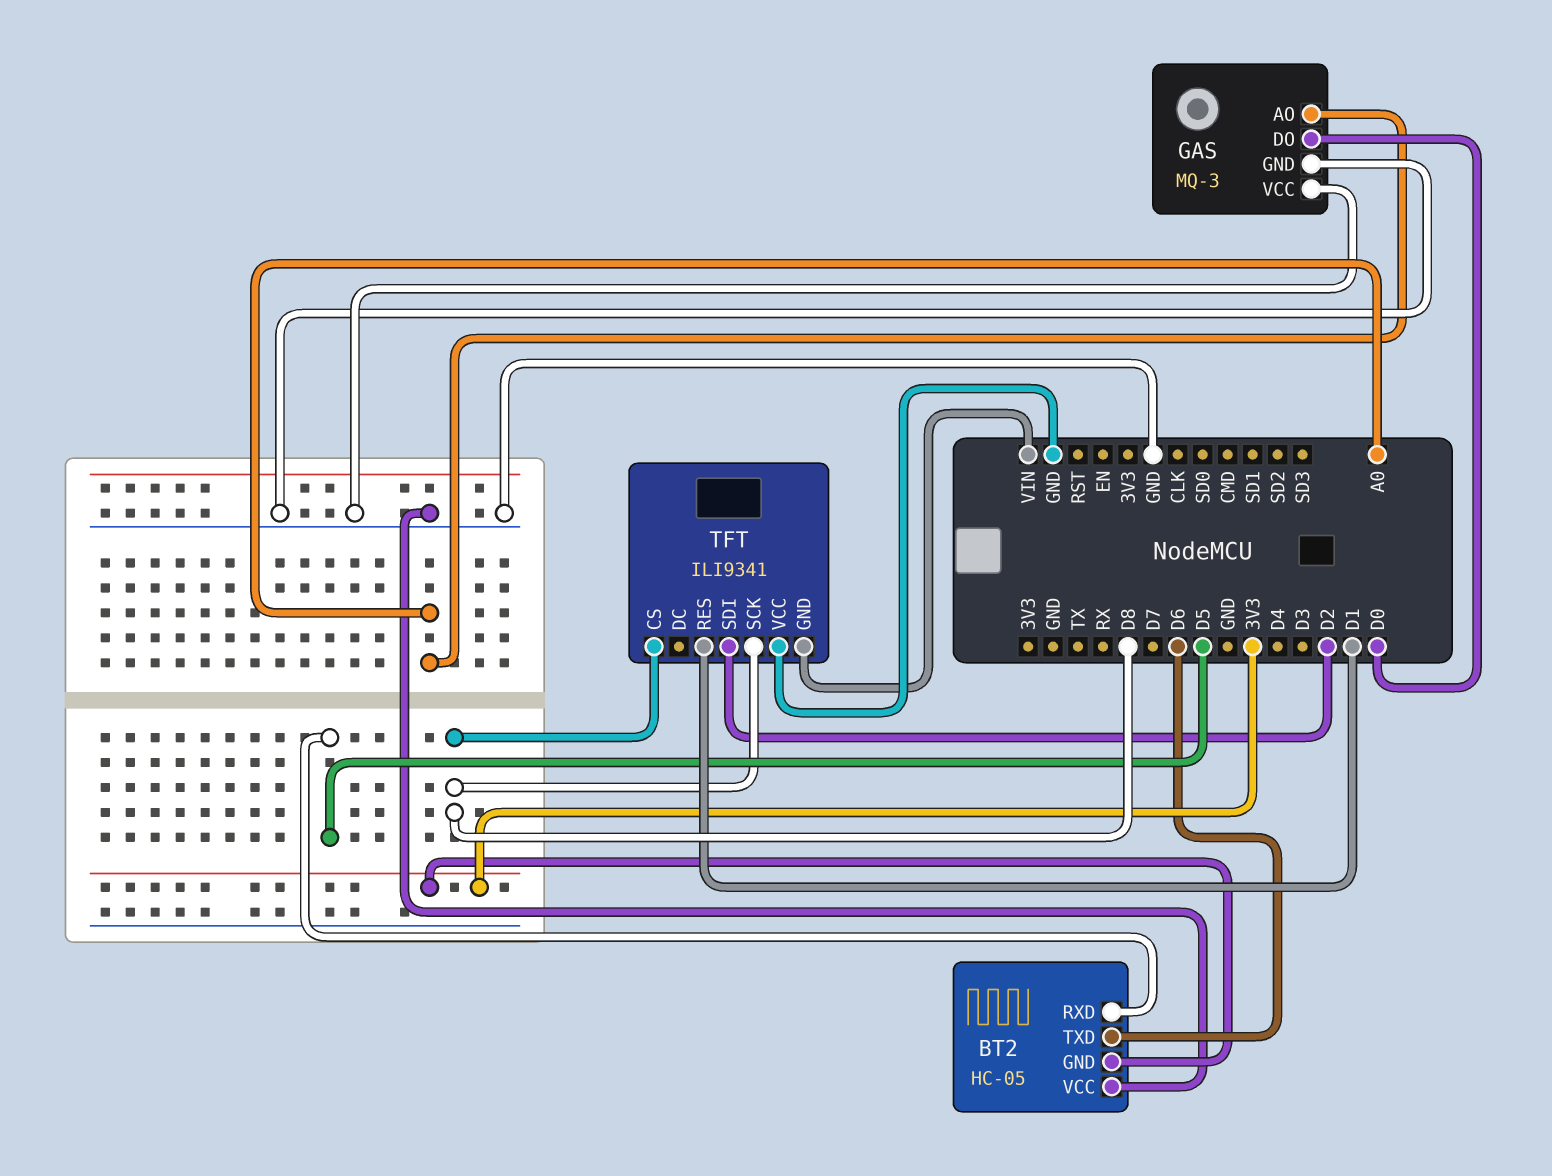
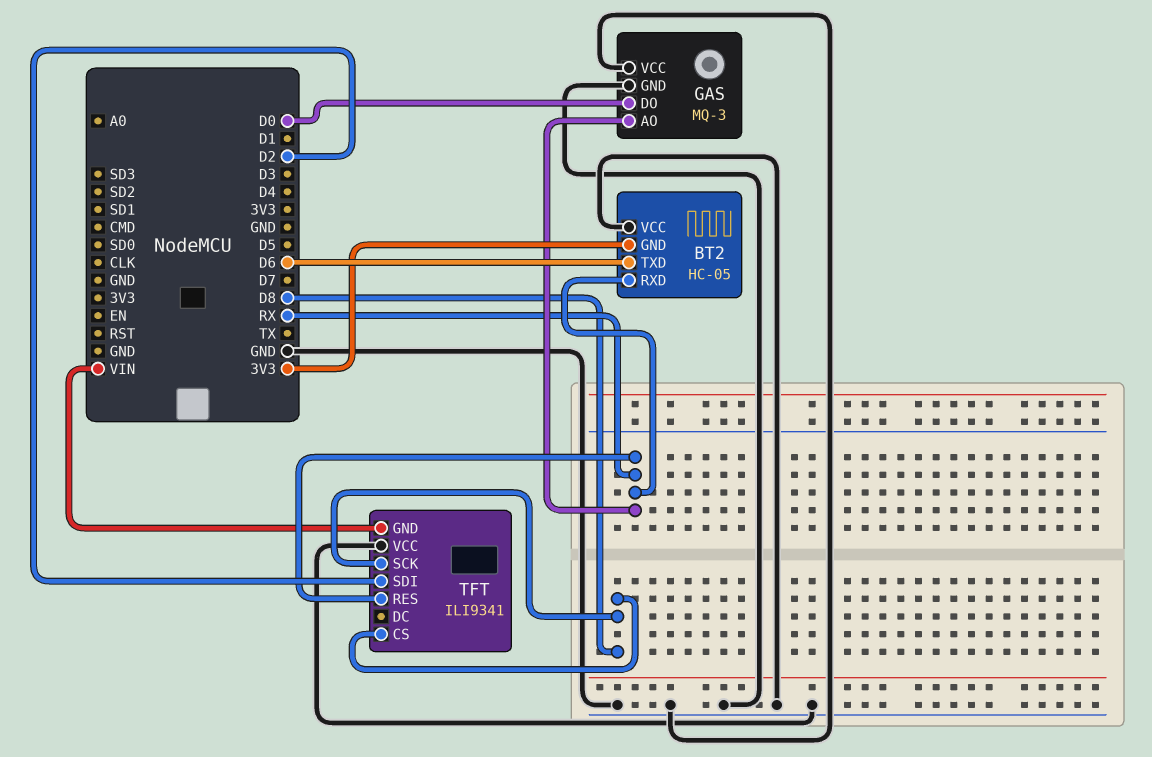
BT2 pin RXD: D5 -> RX
GAS pin AO: A0 -> RX
TFT pin RES: D1 -> RX

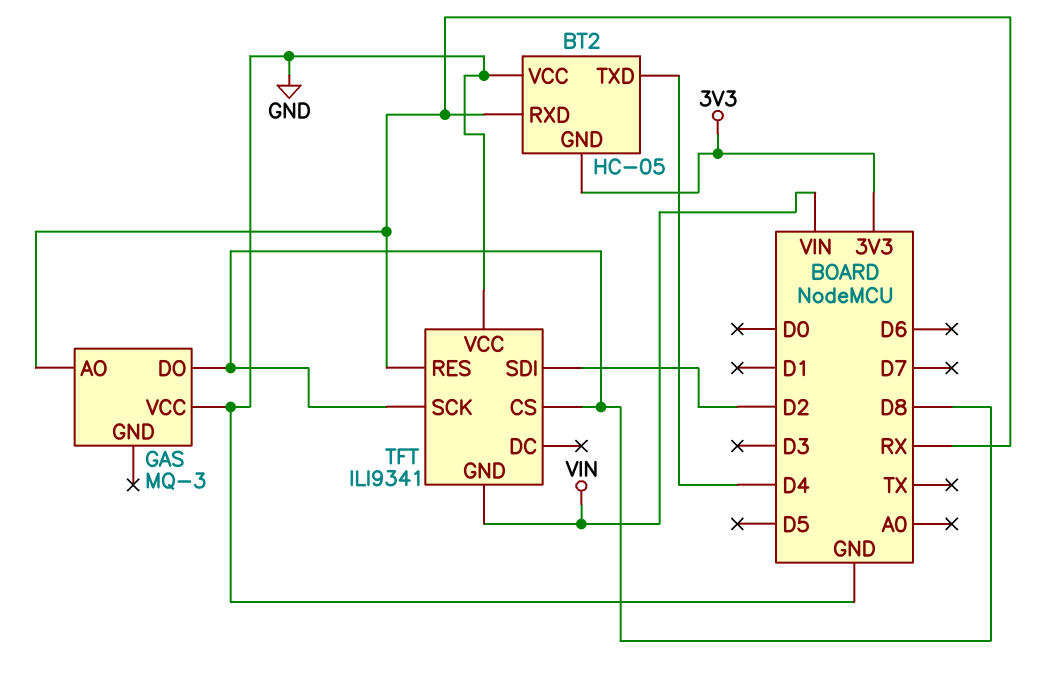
BT2 pin TXD: D6 -> D4
GAS pin DO: D0 -> D8
GAS pin GND: GND -> none

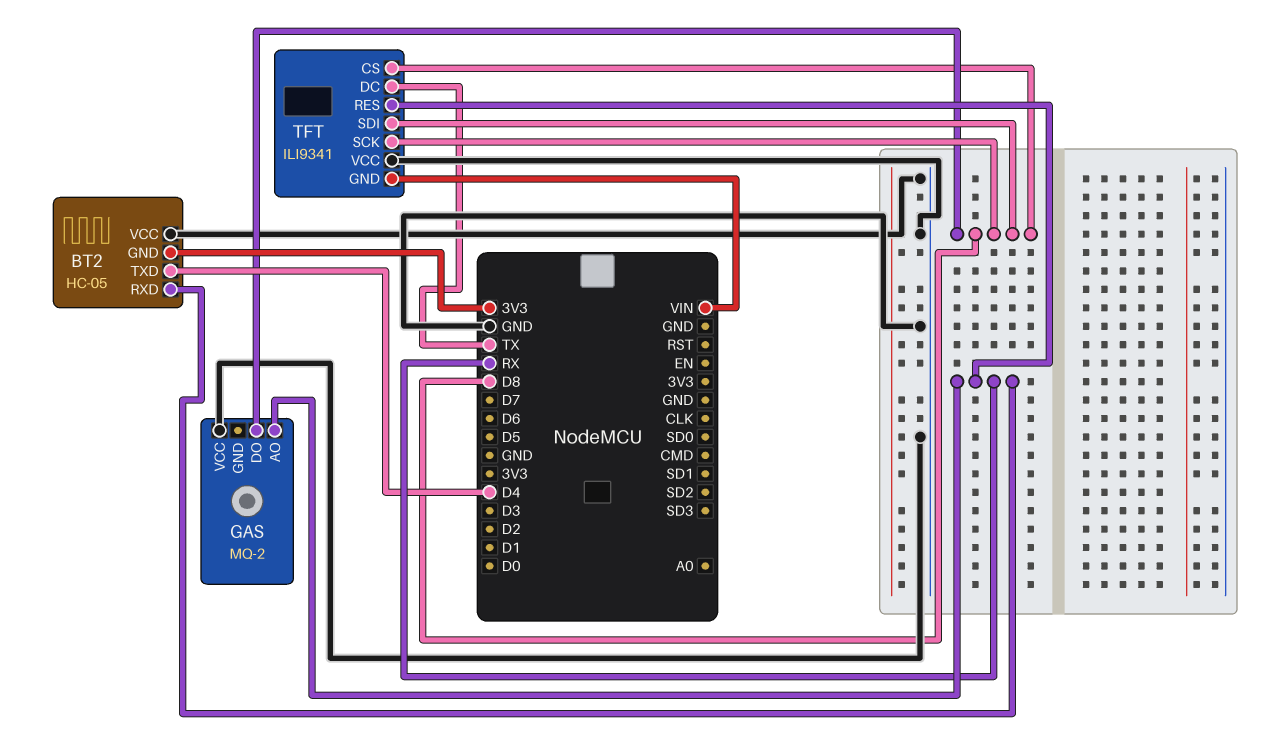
GAS: MQ-3 -> MQ-2
TFT pin DC: none -> TX
TFT pin SDI: D2 -> D8

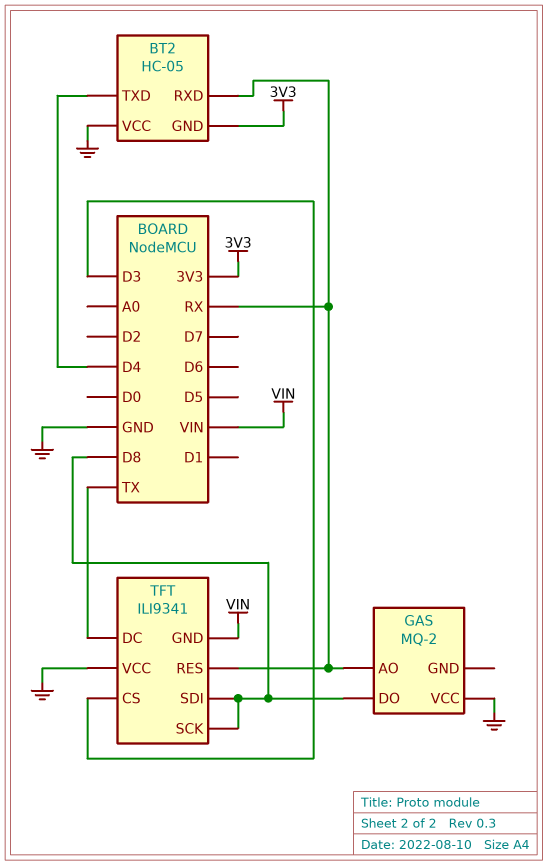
TFT pin CS: D8 -> D3

